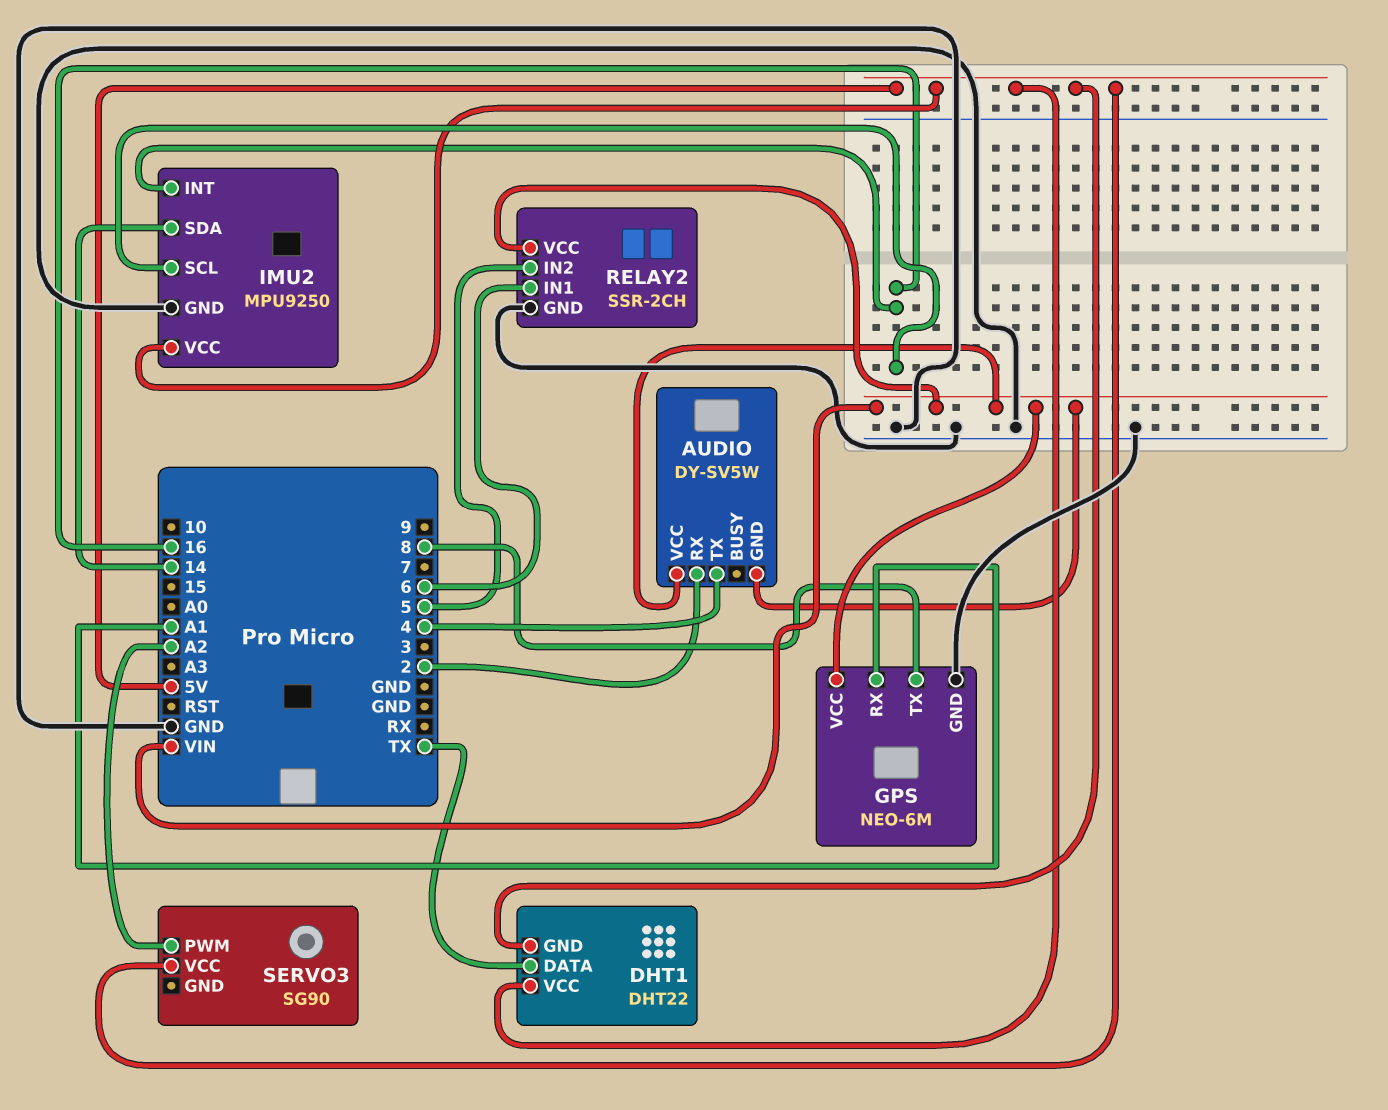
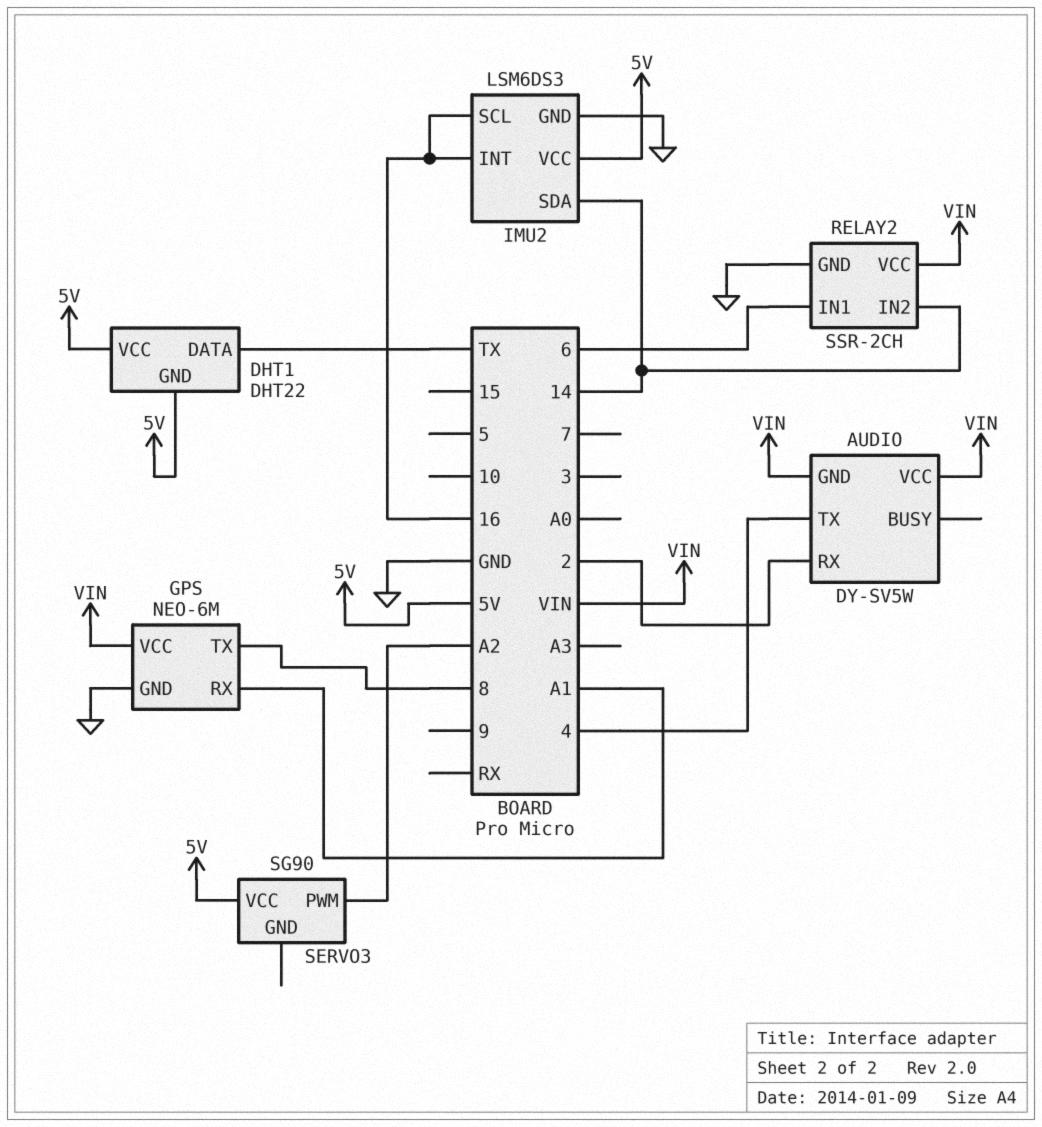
IMU2: MPU9250 -> LSM6DS3
RELAY2 pin IN2: 5 -> 14

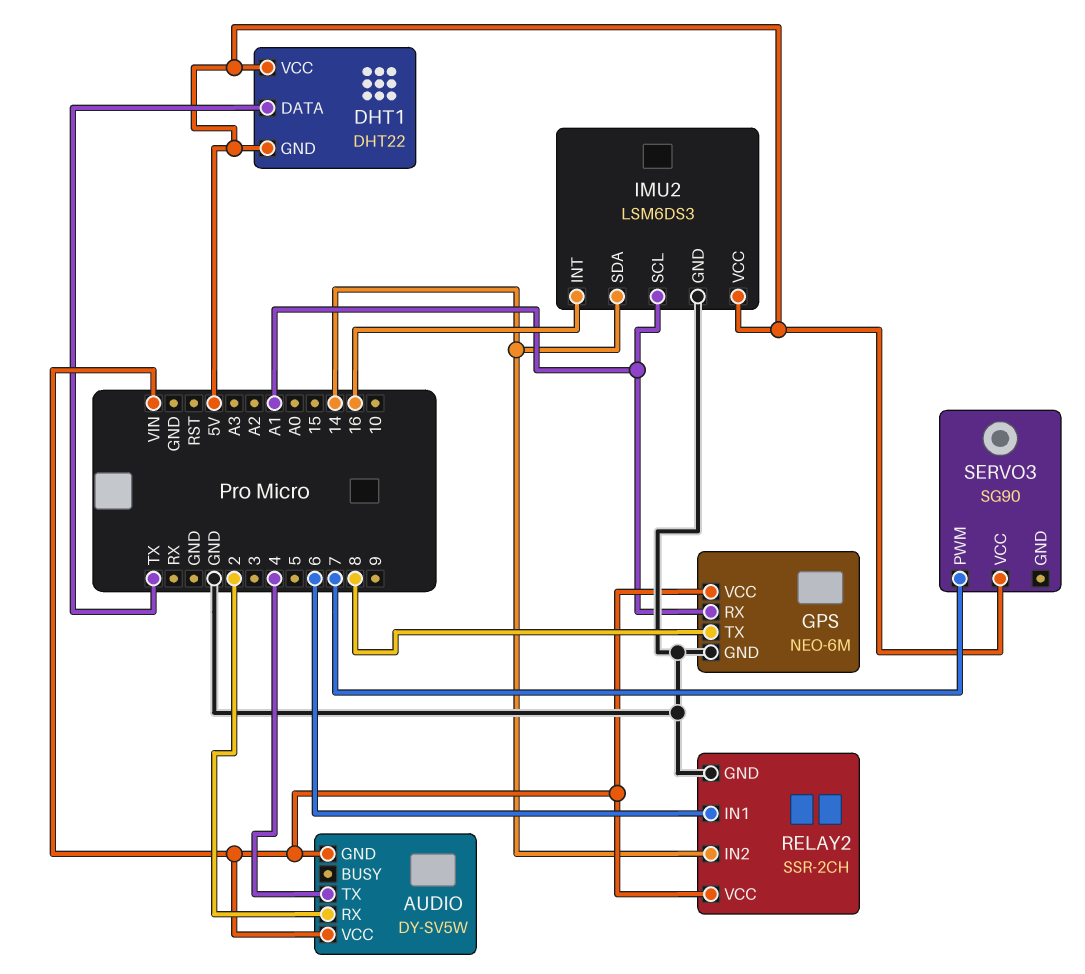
IMU2 pin SCL: 16 -> A1
SERVO3 pin PWM: A2 -> 7

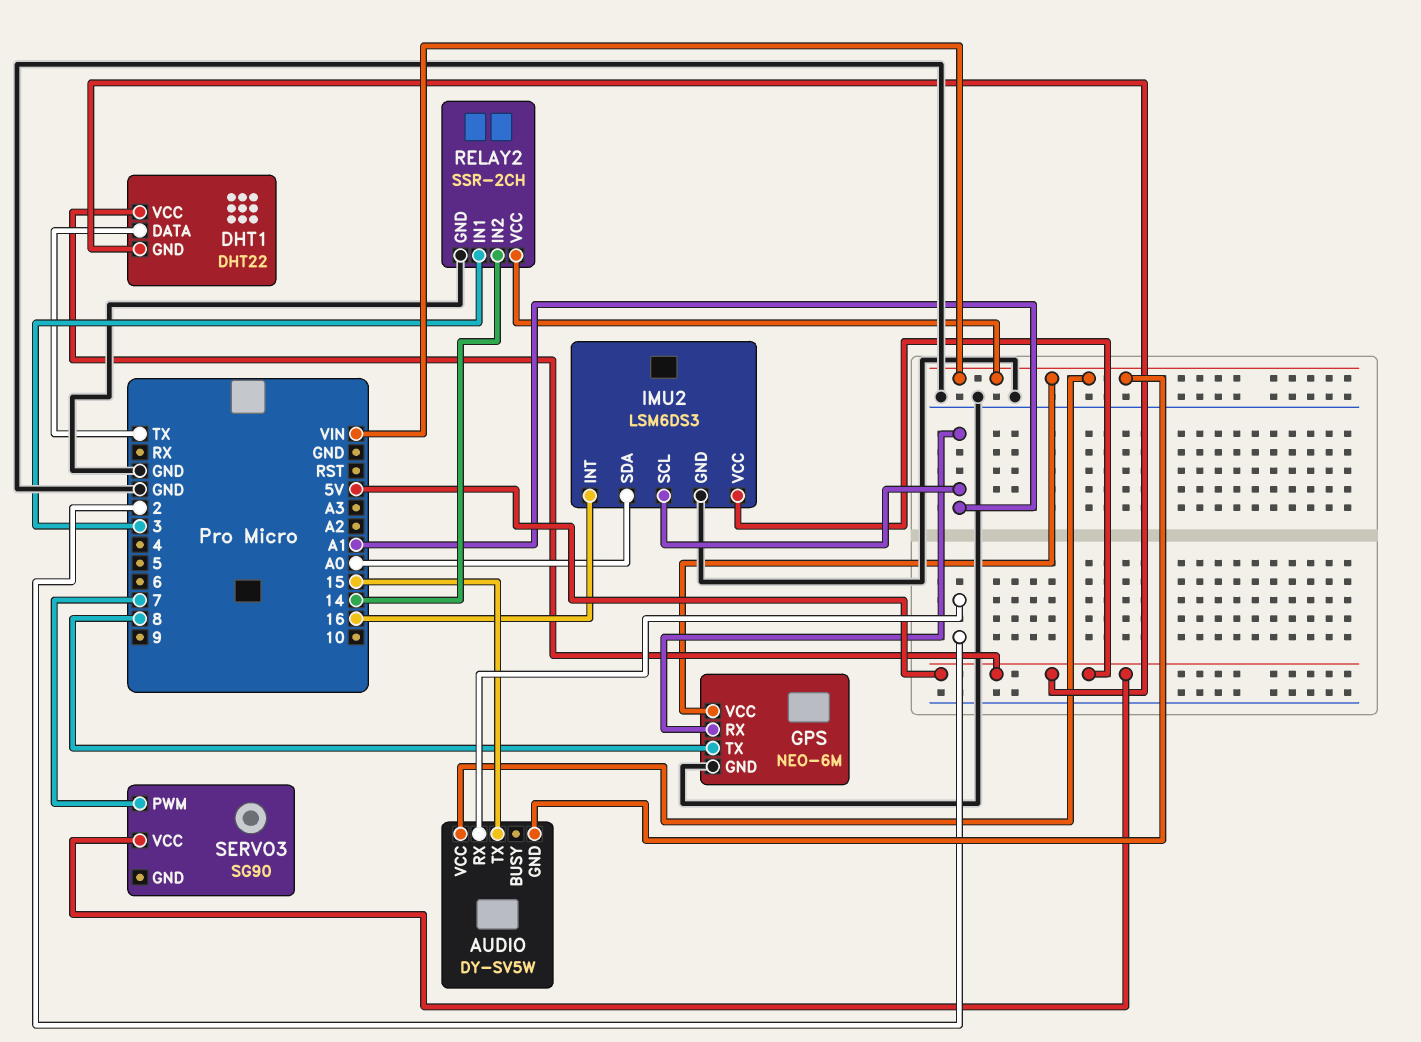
AUDIO pin TX: 4 -> 15
IMU2 pin SDA: 14 -> A0
RELAY2 pin IN1: 6 -> 3

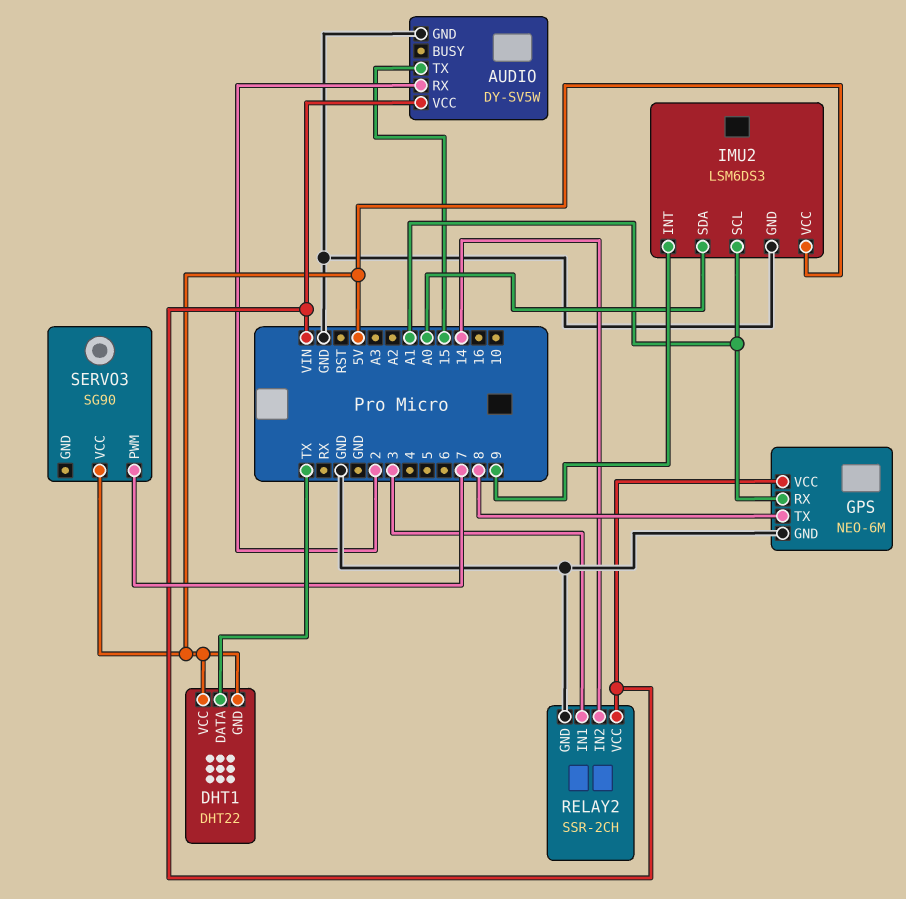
AUDIO pin GND: VIN -> GND
IMU2 pin INT: 16 -> 9

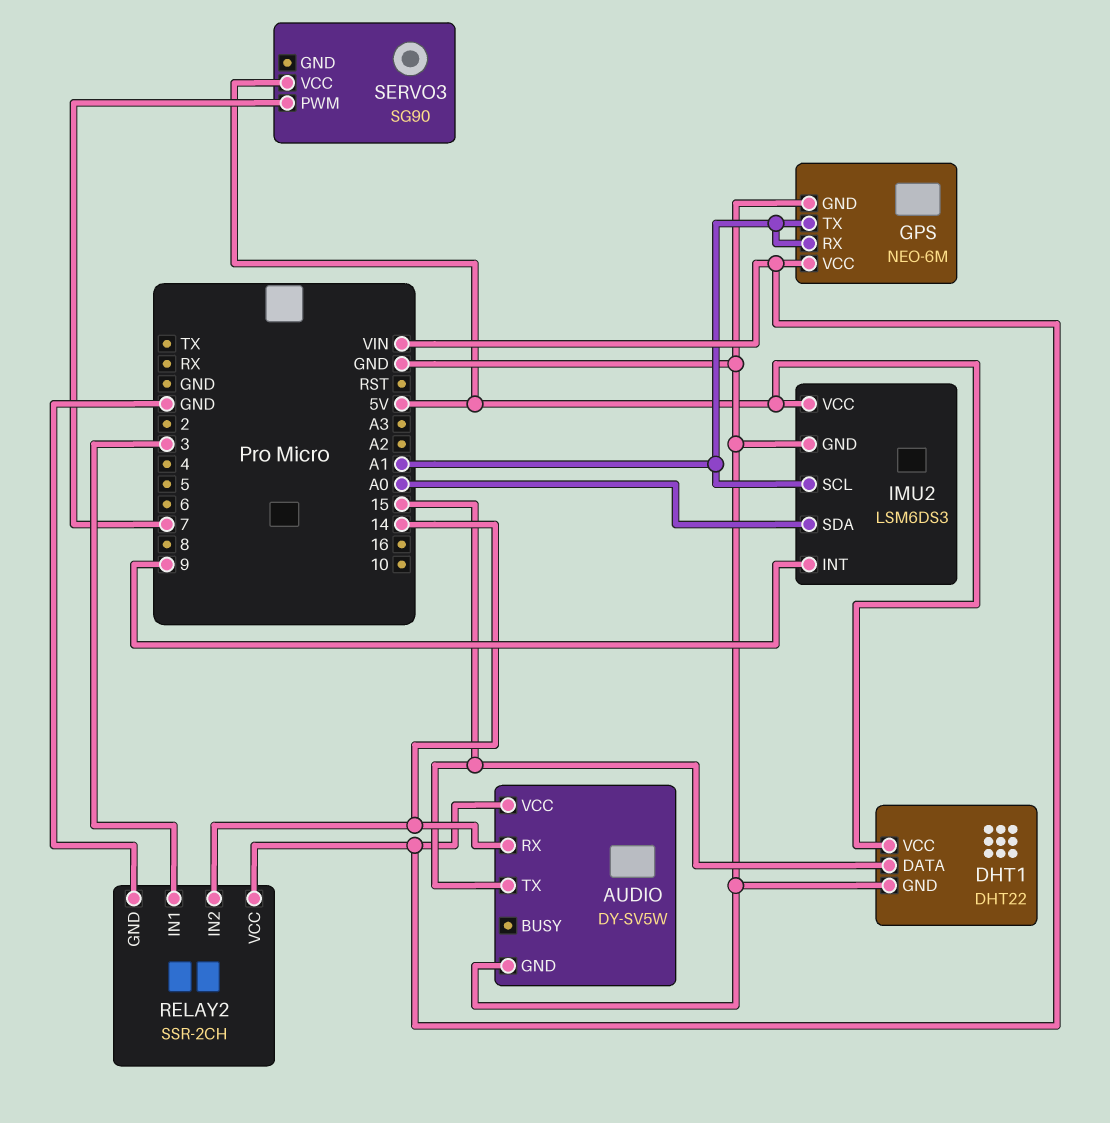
AUDIO pin RX: 2 -> 14
DHT1 pin DATA: TX -> 15
DHT1 pin GND: 5V -> GND
GPS pin TX: 8 -> A1

